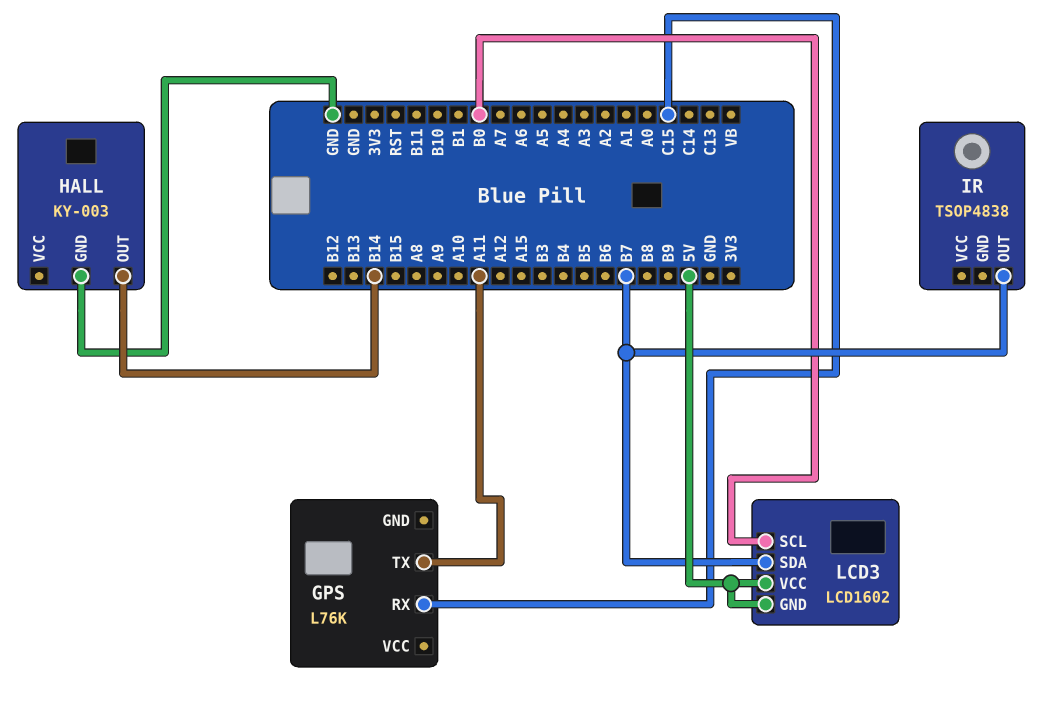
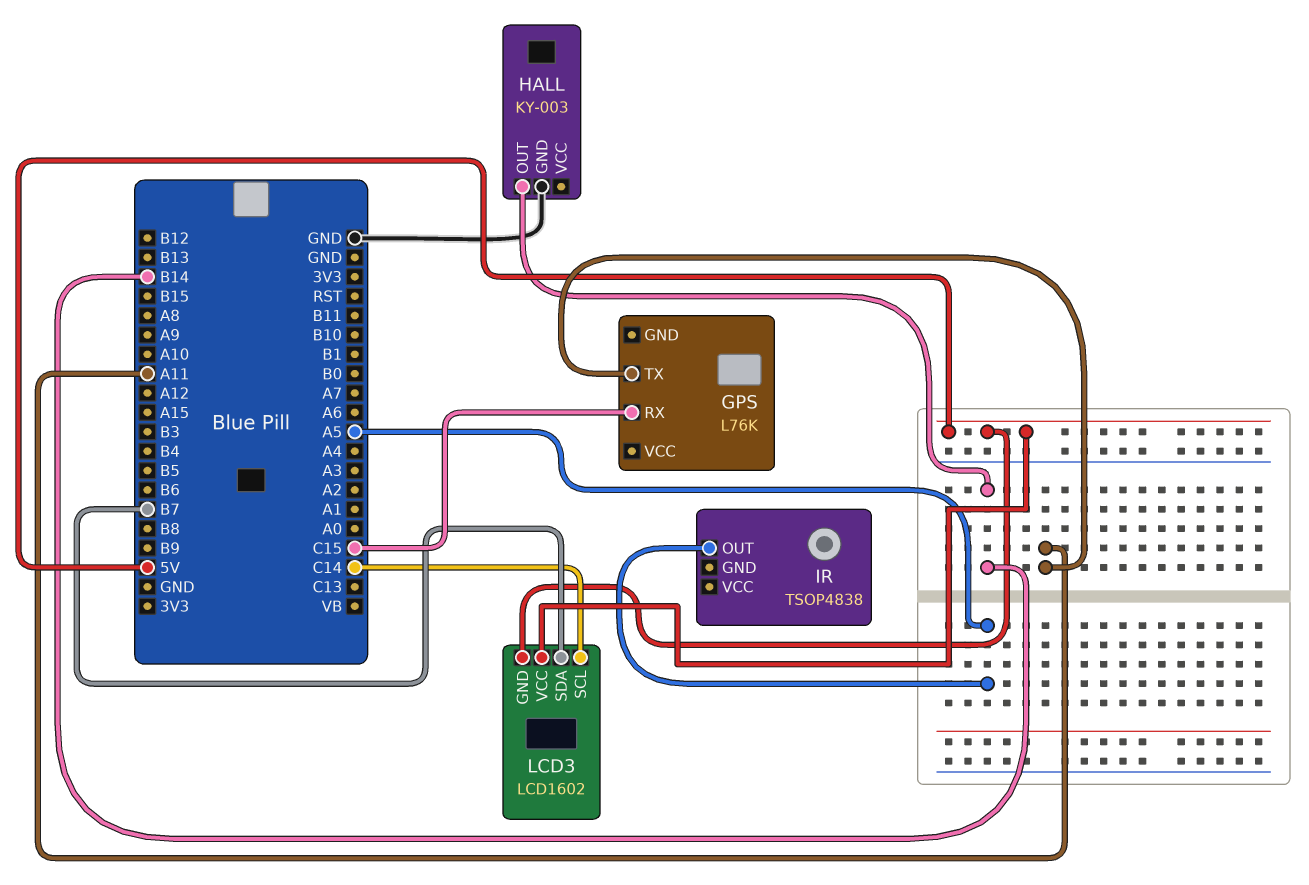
IR pin OUT: B7 -> A5
LCD3 pin SCL: B0 -> C14

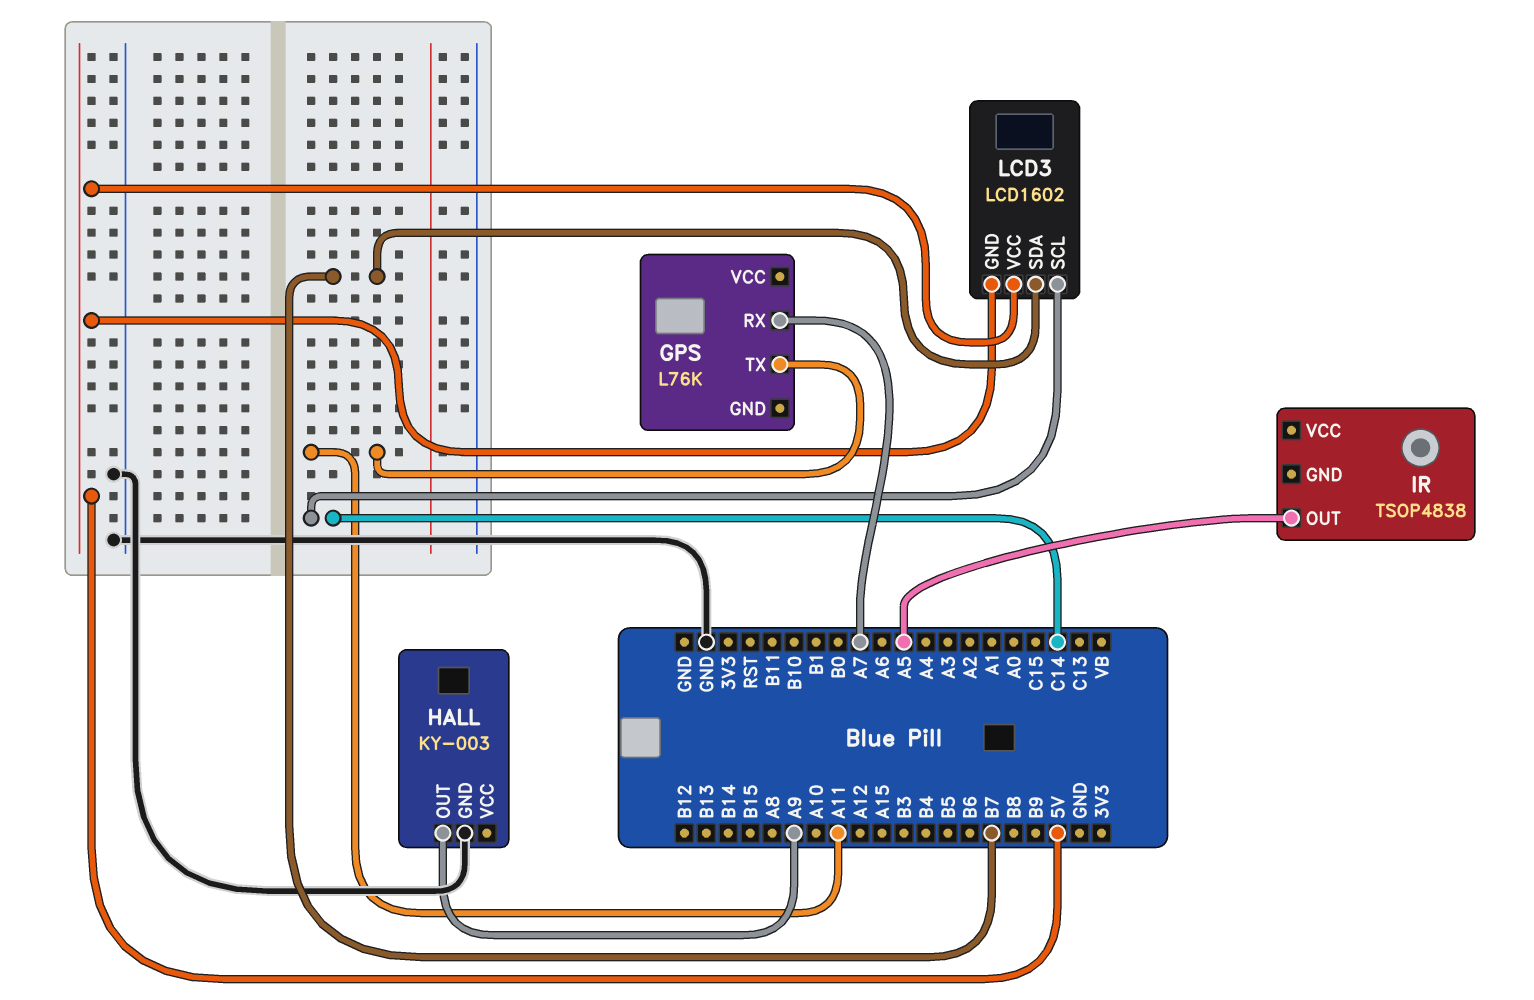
GPS pin RX: C15 -> A7
HALL pin OUT: B14 -> A9

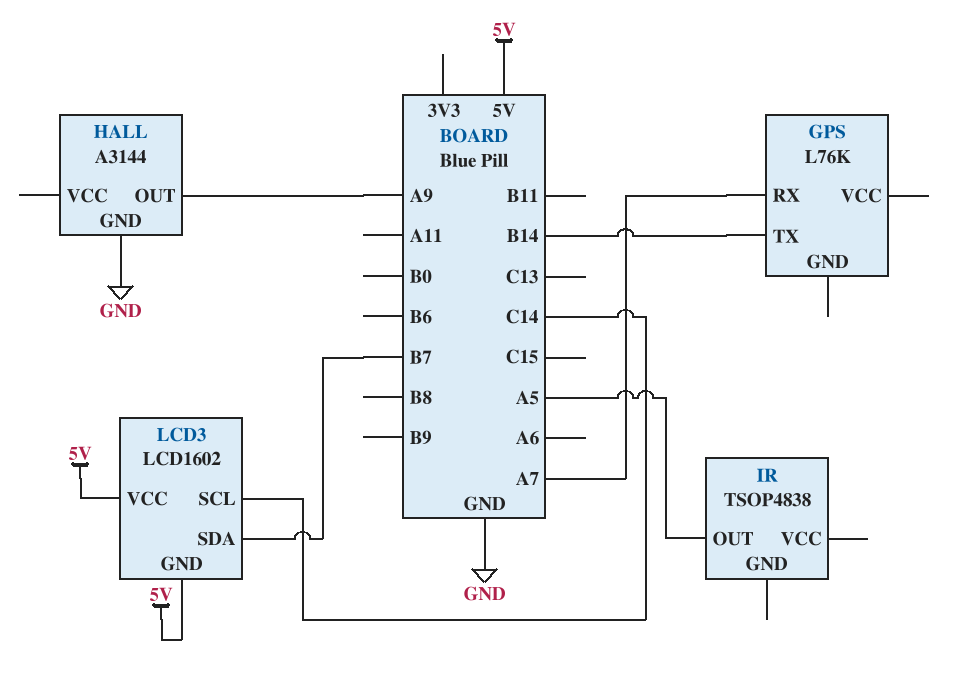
GPS pin TX: A11 -> B14
HALL: KY-003 -> A3144

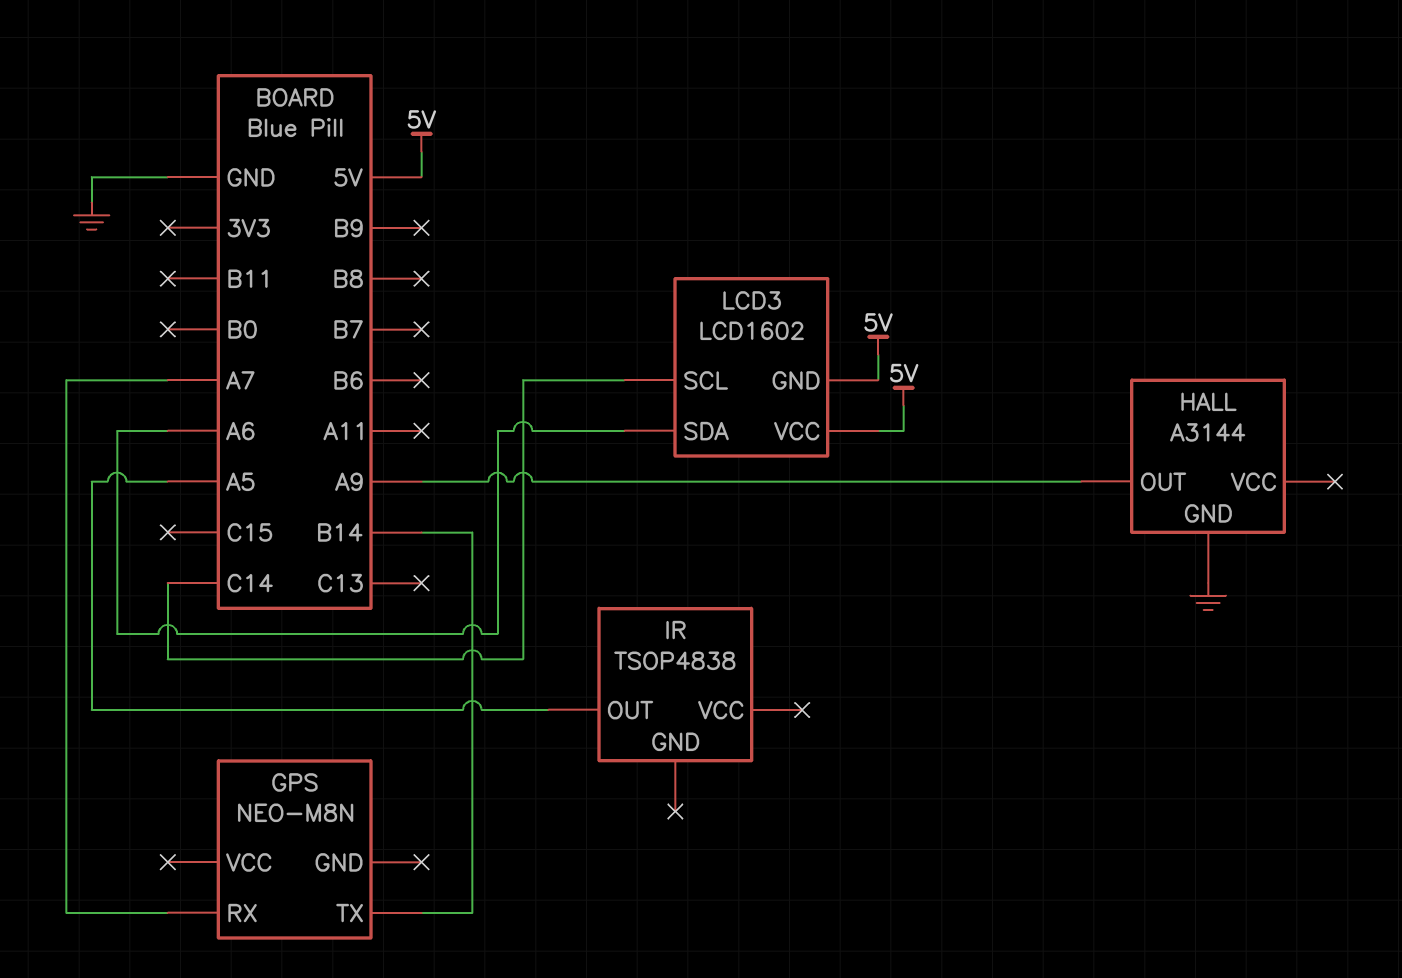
GPS: L76K -> NEO-M8N
LCD3 pin SDA: B7 -> A6

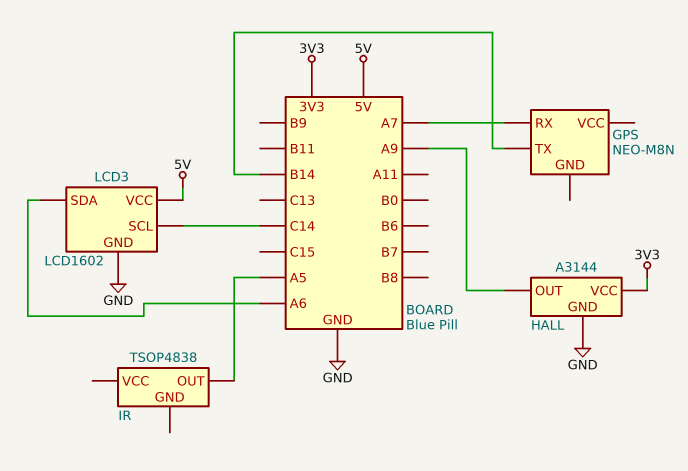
HALL pin VCC: none -> 3V3
LCD3 pin GND: 5V -> GND

